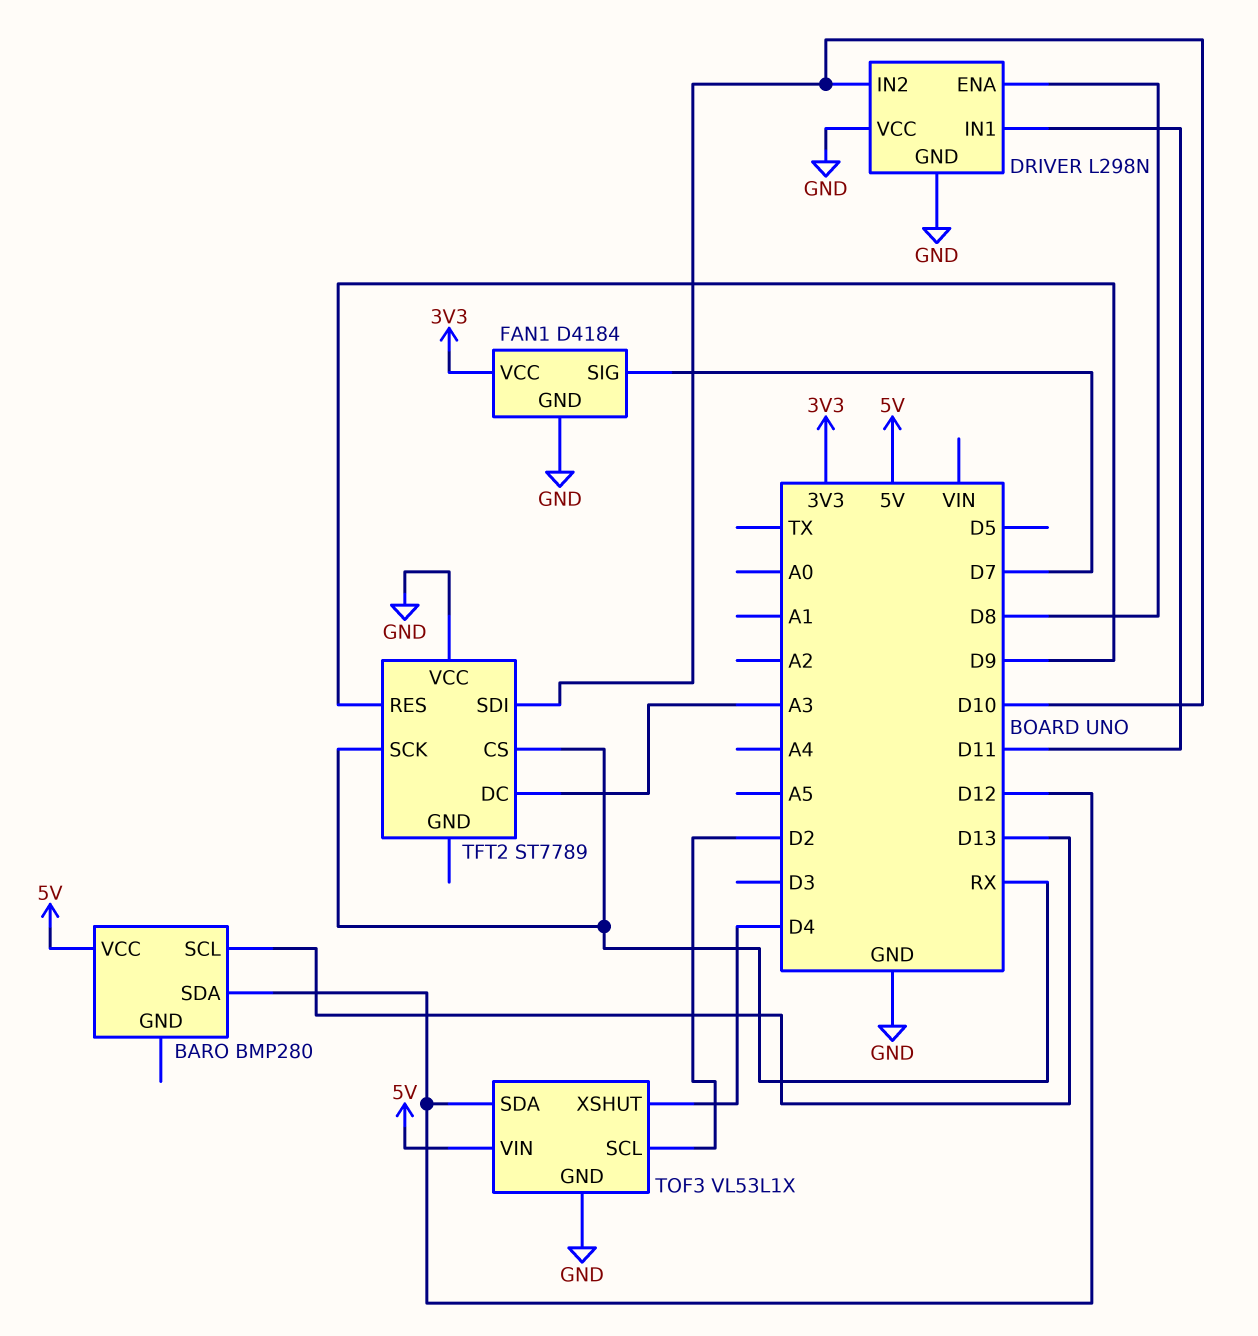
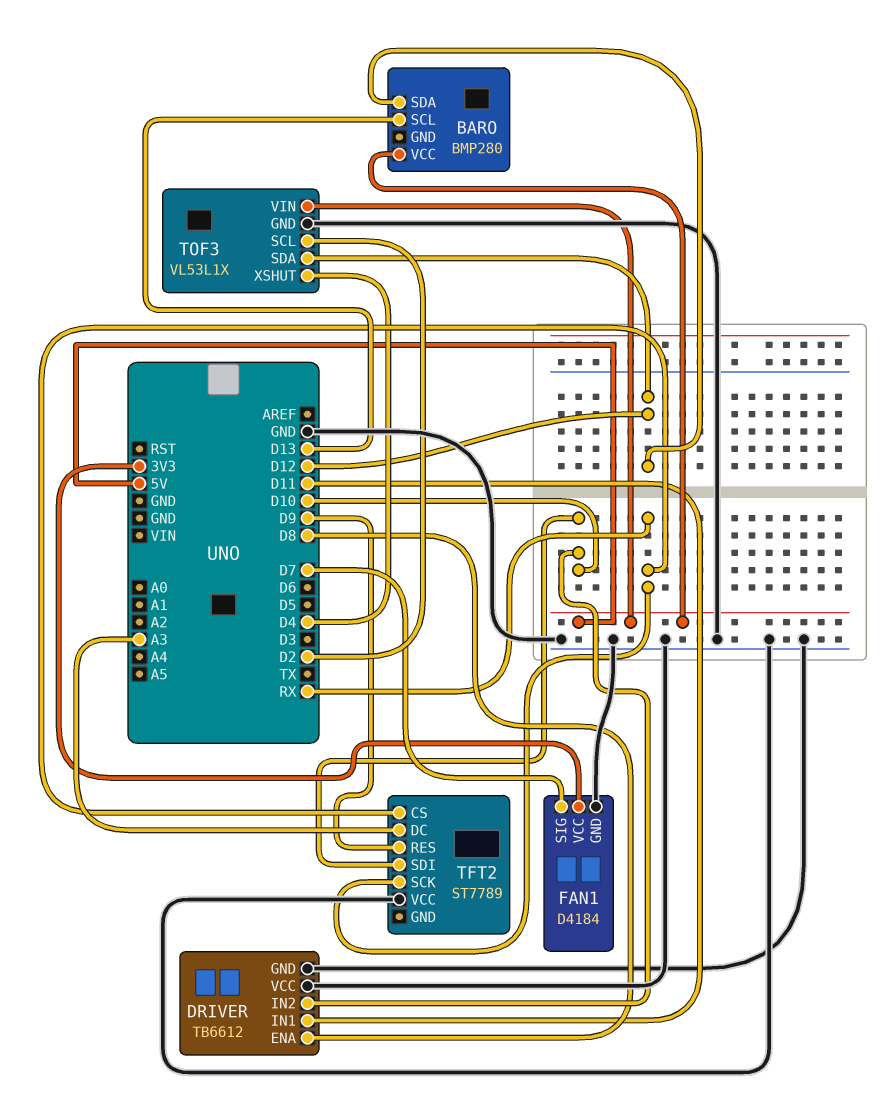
DRIVER: L298N -> TB6612

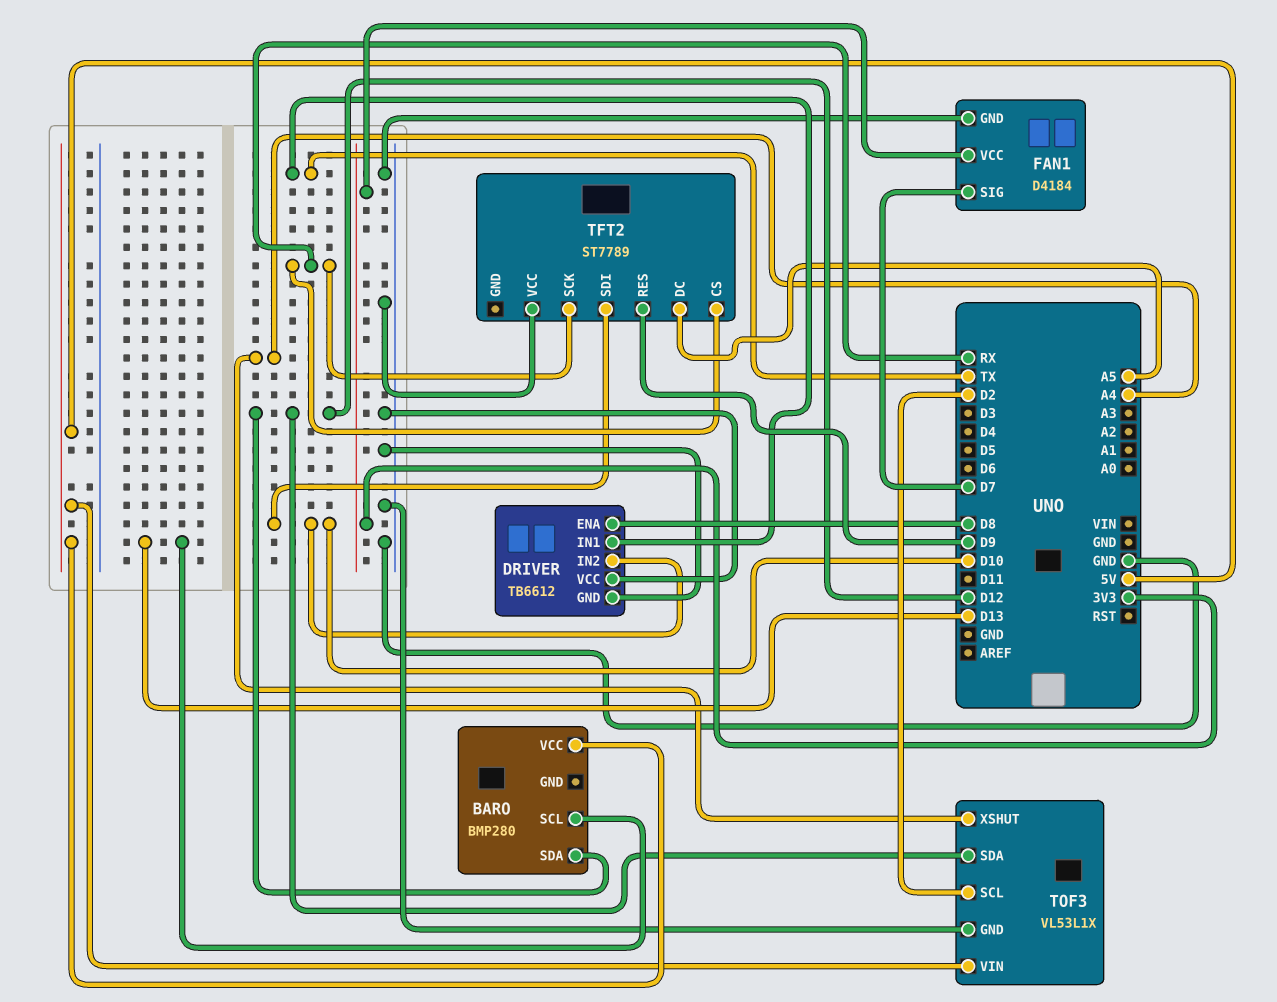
DRIVER pin IN1: D11 -> TX
TFT2 pin DC: A3 -> A5
TOF3 pin XSHUT: D4 -> A4

